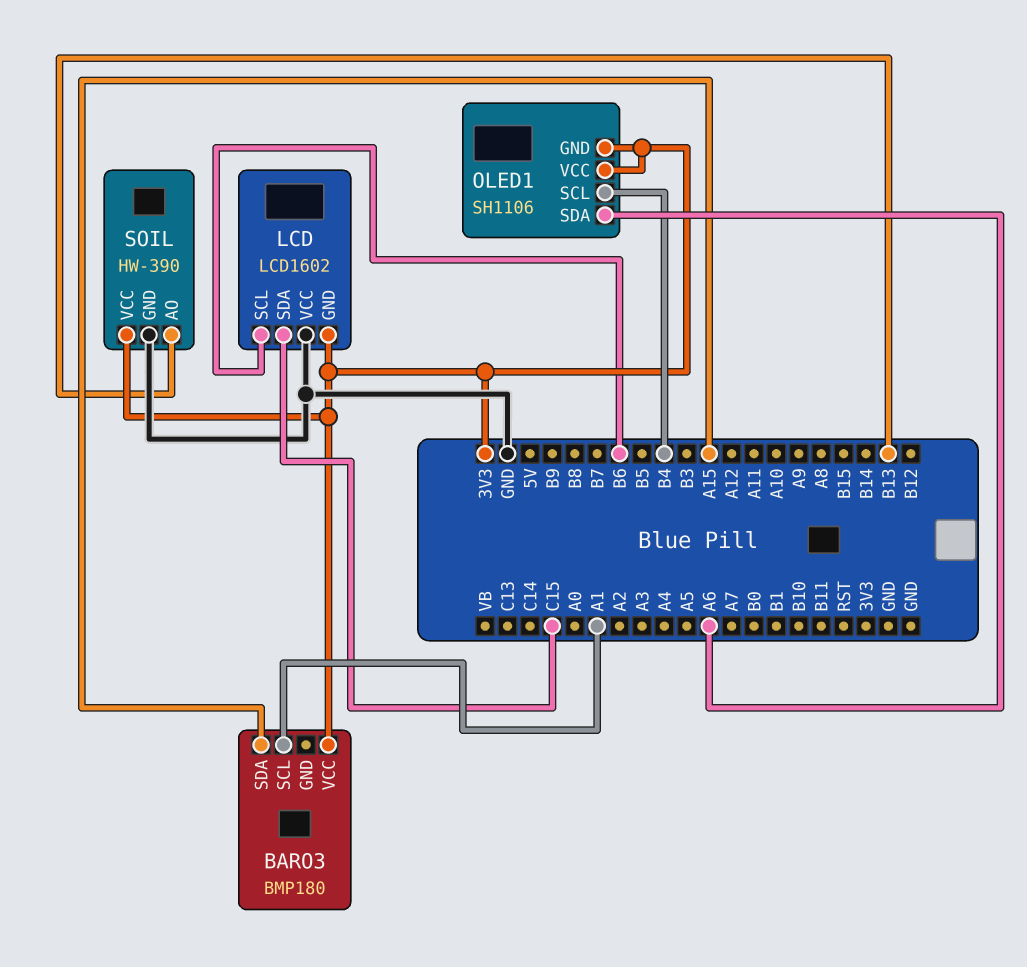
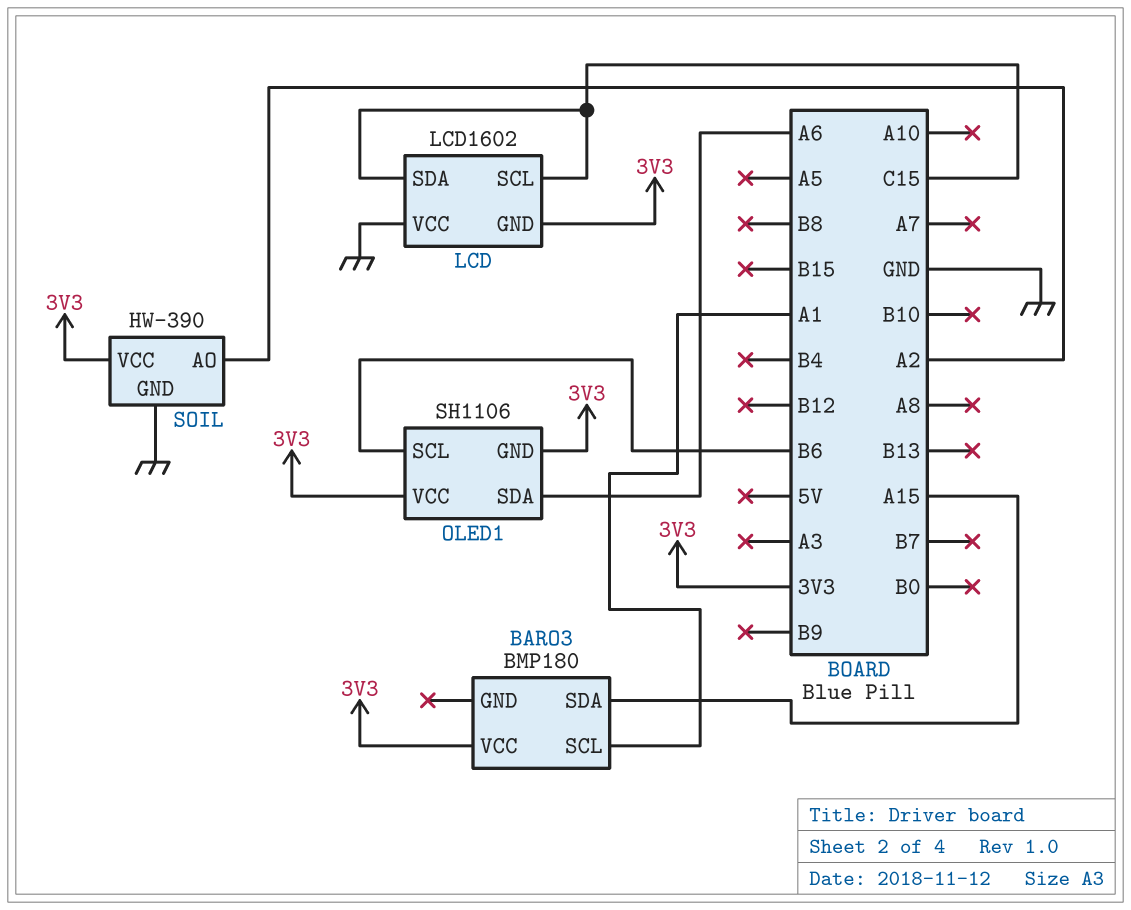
LCD pin SCL: B6 -> C15
OLED1 pin SCL: B4 -> B6
SOIL pin AO: B13 -> A2

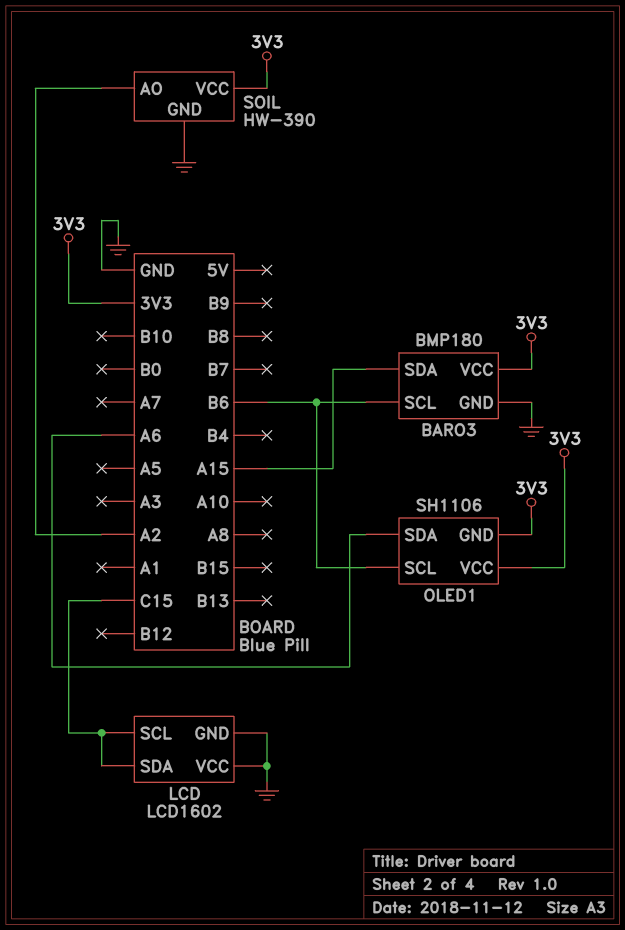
BARO3 pin GND: none -> GND
BARO3 pin SCL: A1 -> B6
LCD pin GND: 3V3 -> GND

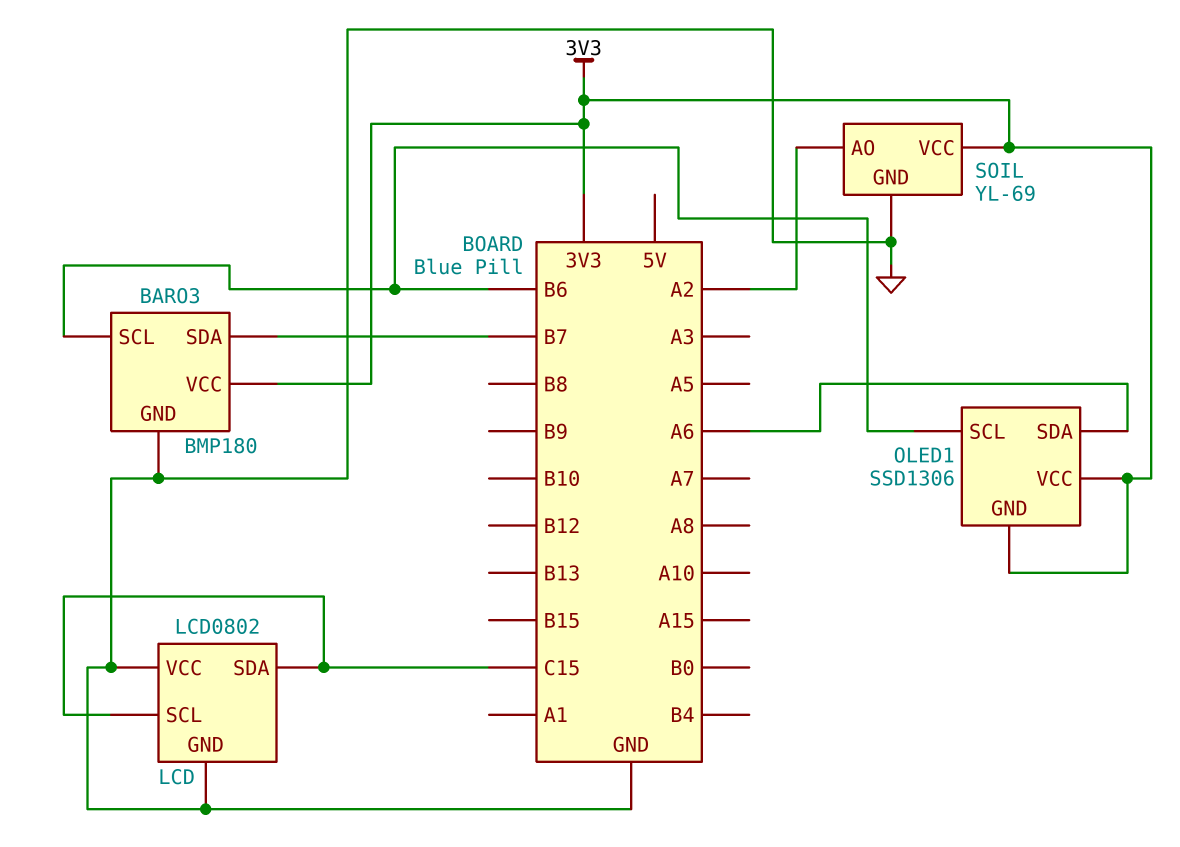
BARO3 pin SDA: A15 -> B7
LCD: LCD1602 -> LCD0802
OLED1: SH1106 -> SSD1306
SOIL: HW-390 -> YL-69

